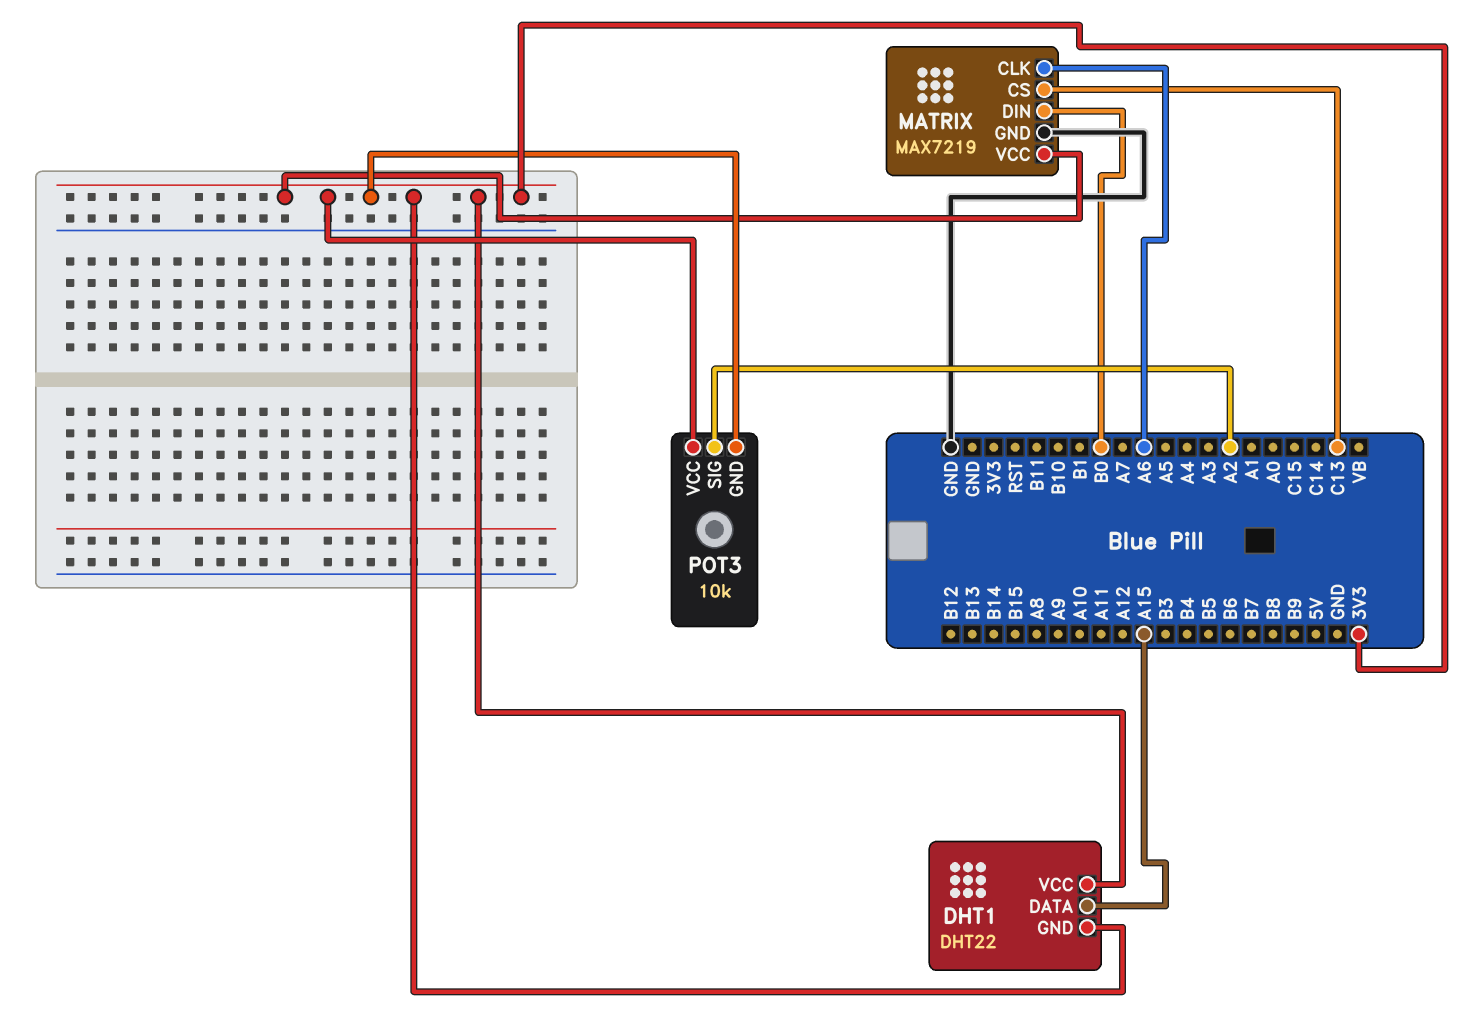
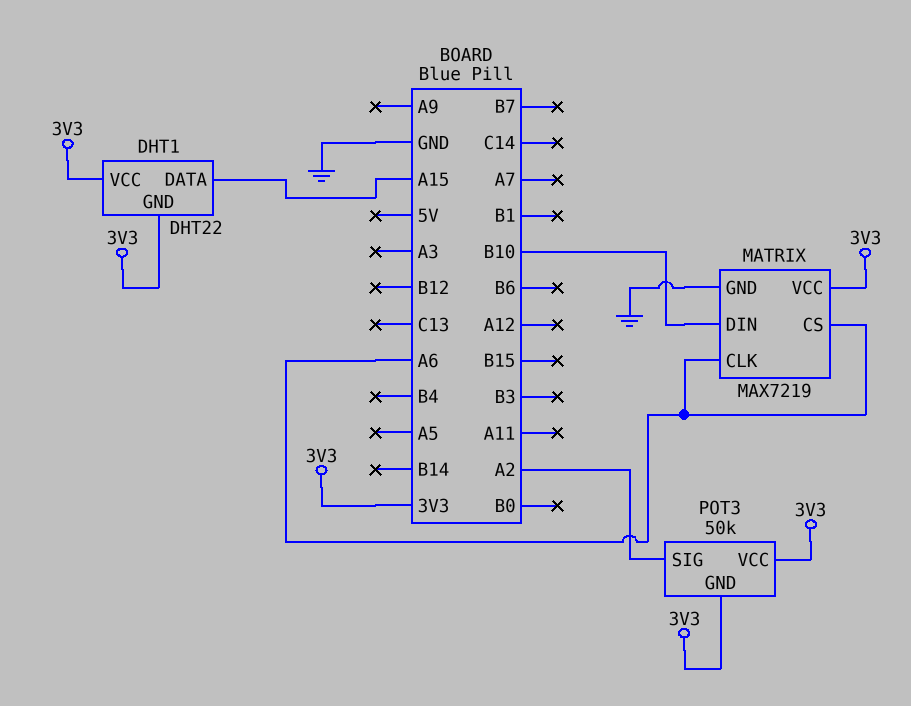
MATRIX pin CS: C13 -> A6
MATRIX pin DIN: B0 -> B10
POT3: 10k -> 50k

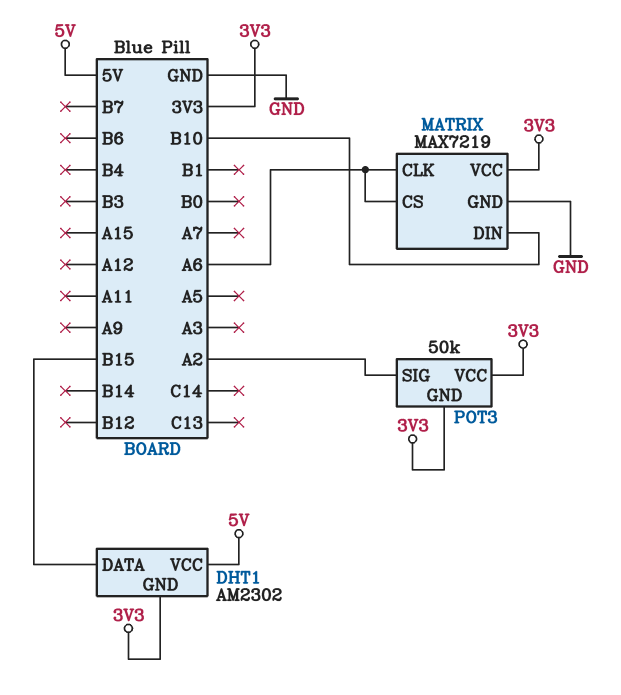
DHT1: DHT22 -> AM2302
DHT1 pin DATA: A15 -> B15
DHT1 pin VCC: 3V3 -> 5V

